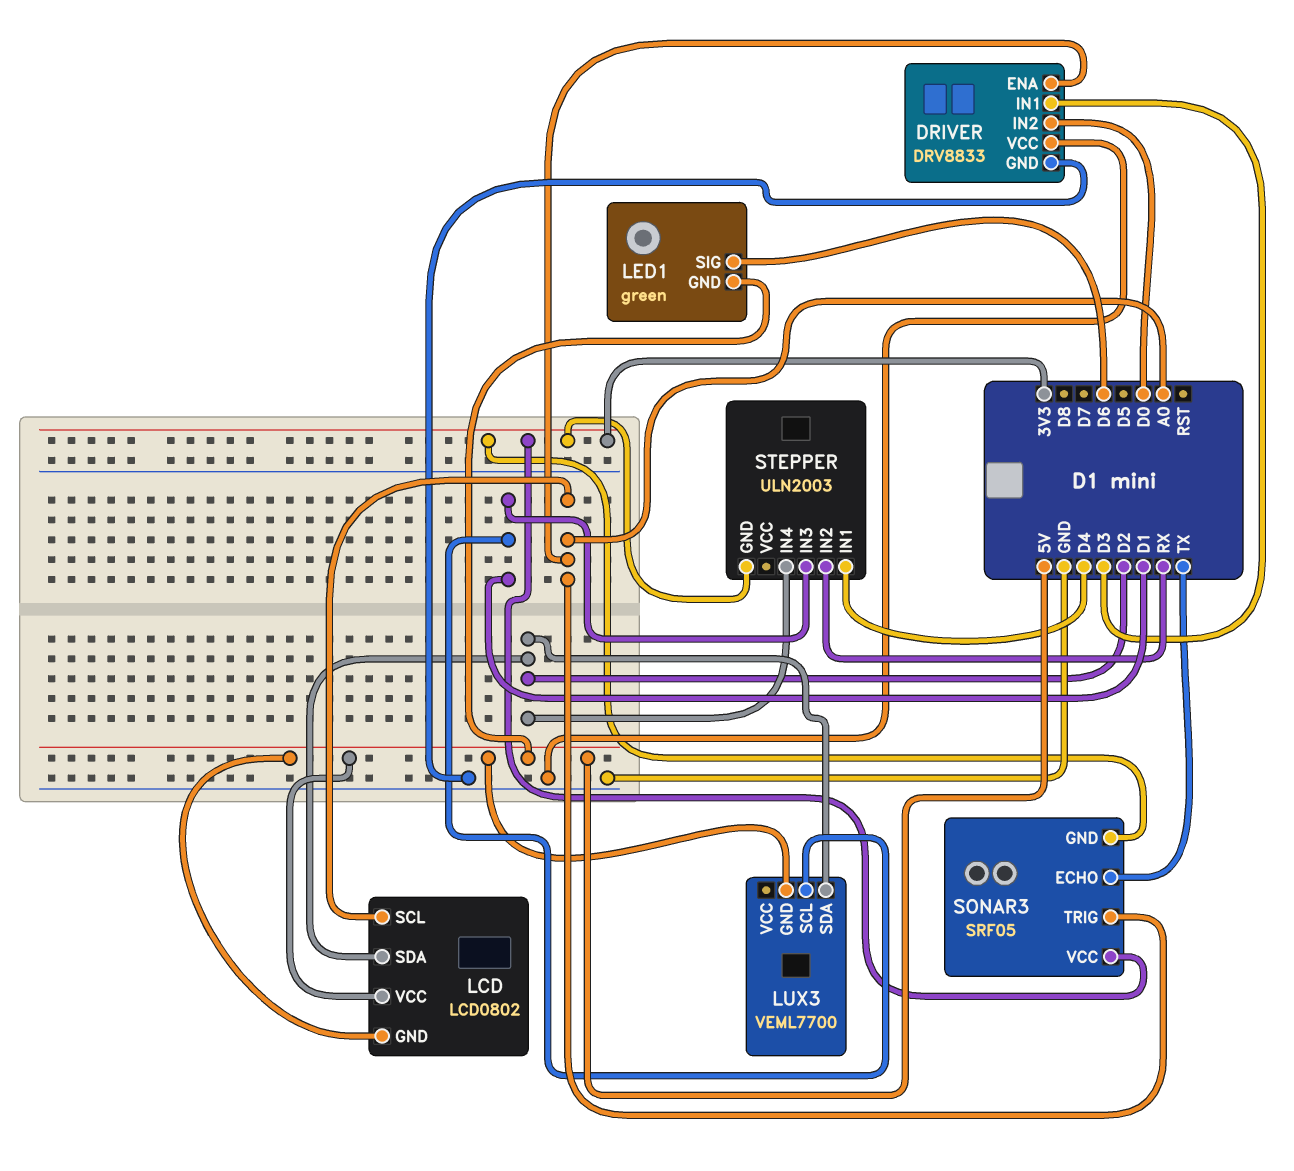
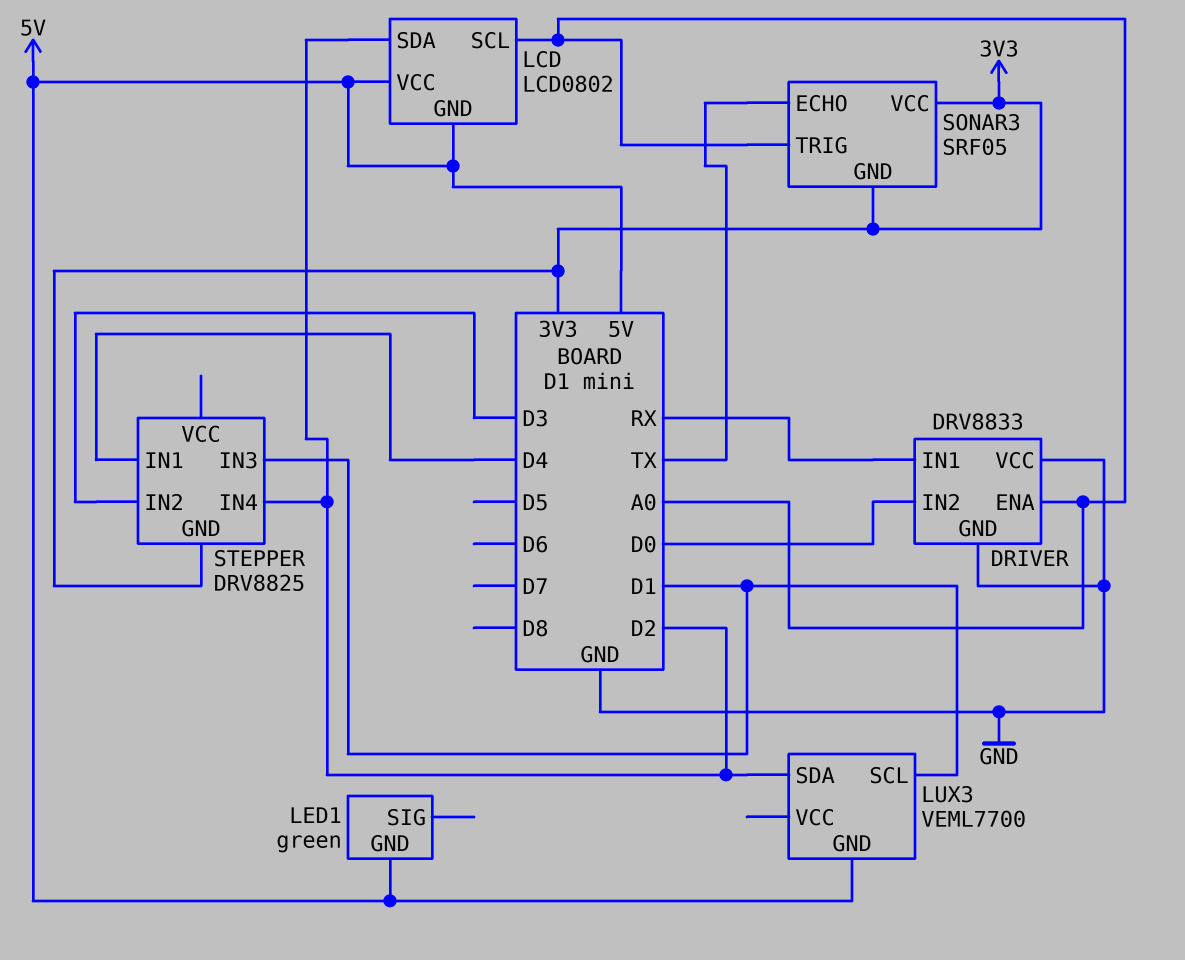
DRIVER pin IN1: D3 -> RX
LED1 pin SIG: D6 -> none
STEPPER: ULN2003 -> DRV8825
STEPPER pin IN2: RX -> D3

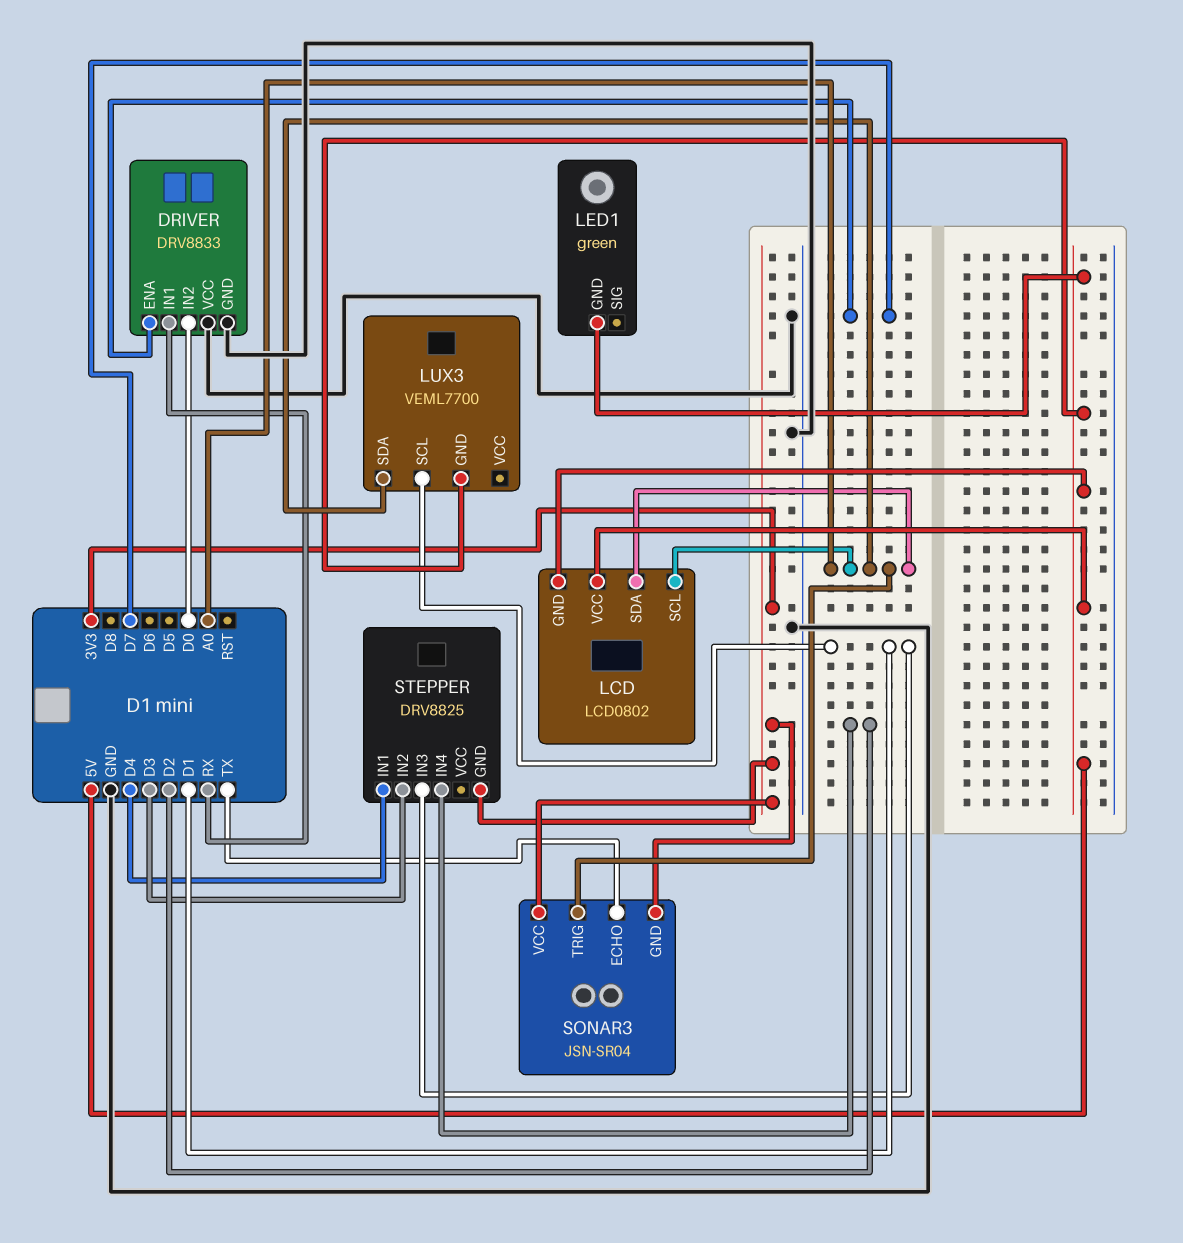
DRIVER pin ENA: A0 -> D7
LCD pin SDA: D2 -> A0
LUX3 pin SDA: D2 -> A0
SONAR3: SRF05 -> JSN-SR04

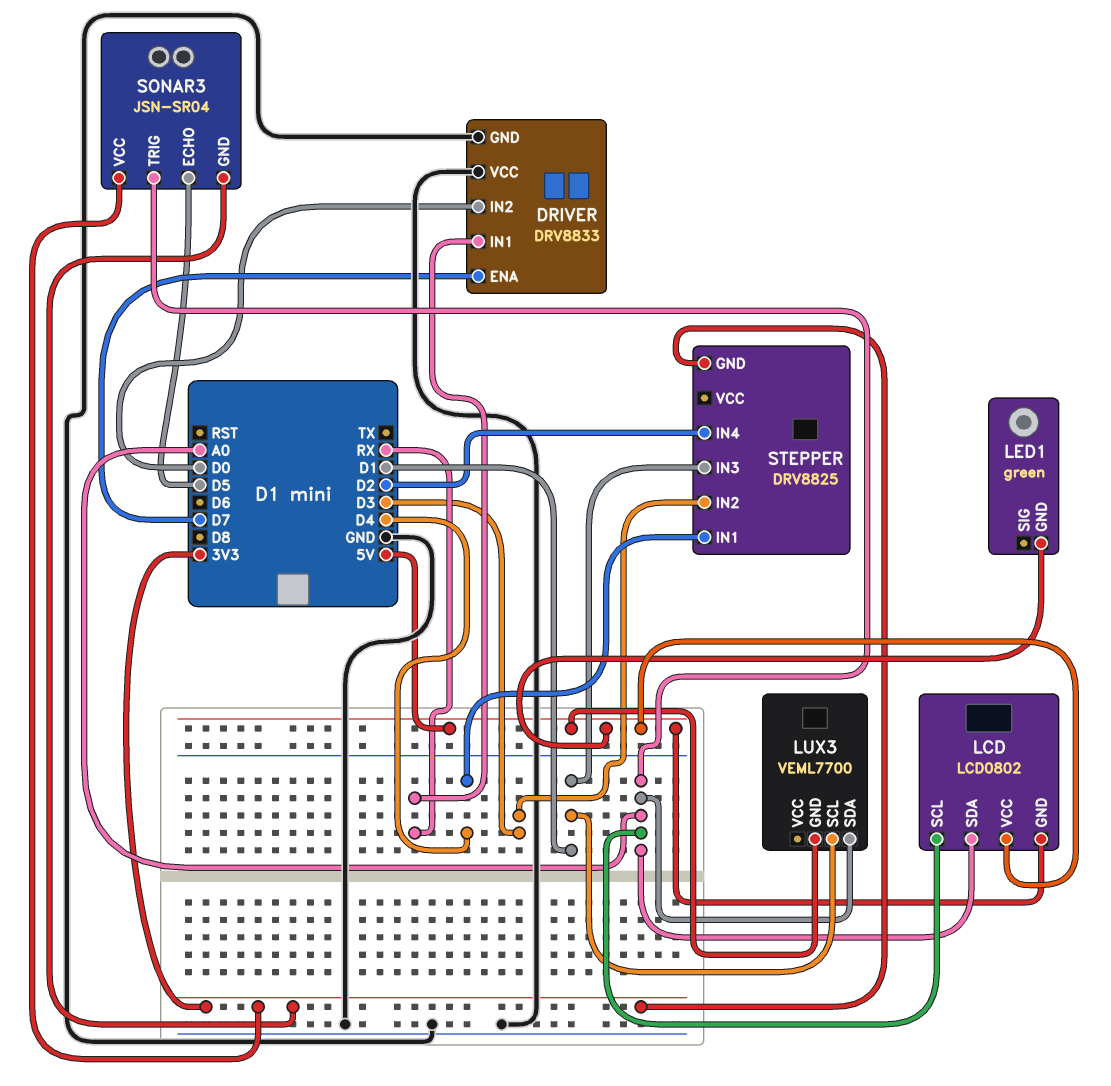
SONAR3 pin ECHO: TX -> D5

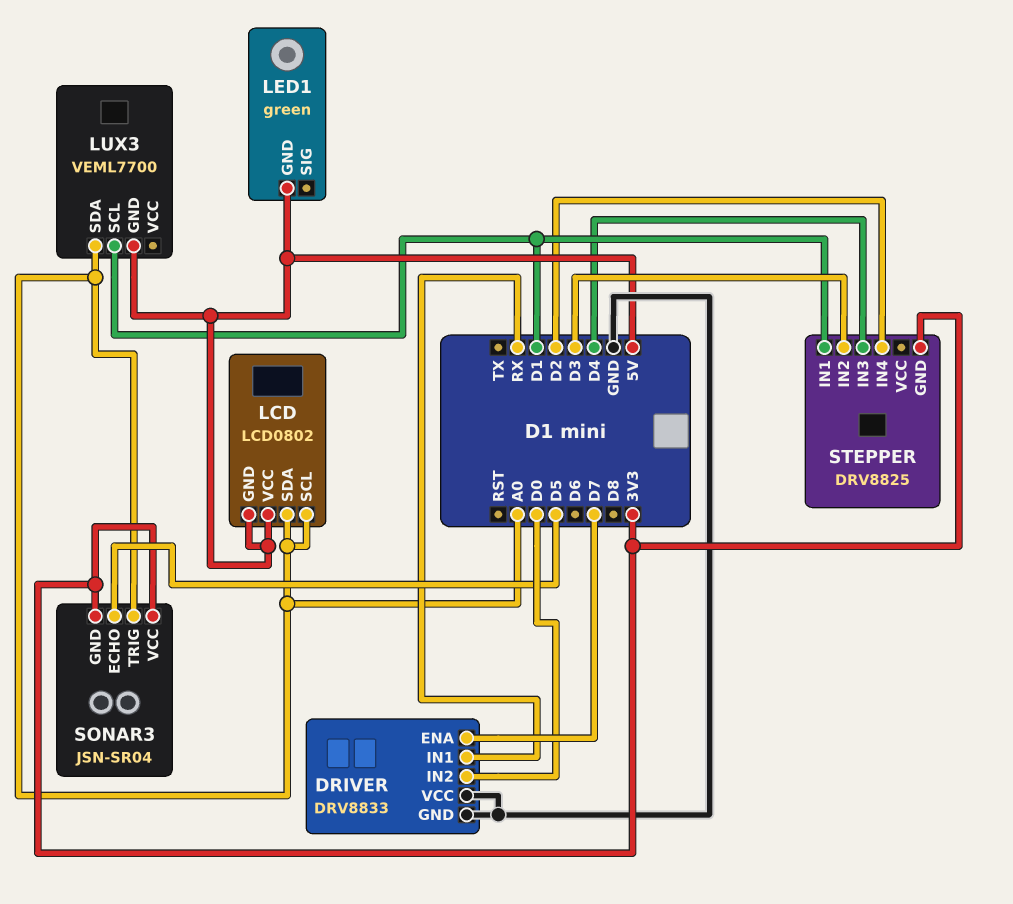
STEPPER pin IN1: D4 -> D1
STEPPER pin IN3: D1 -> D4

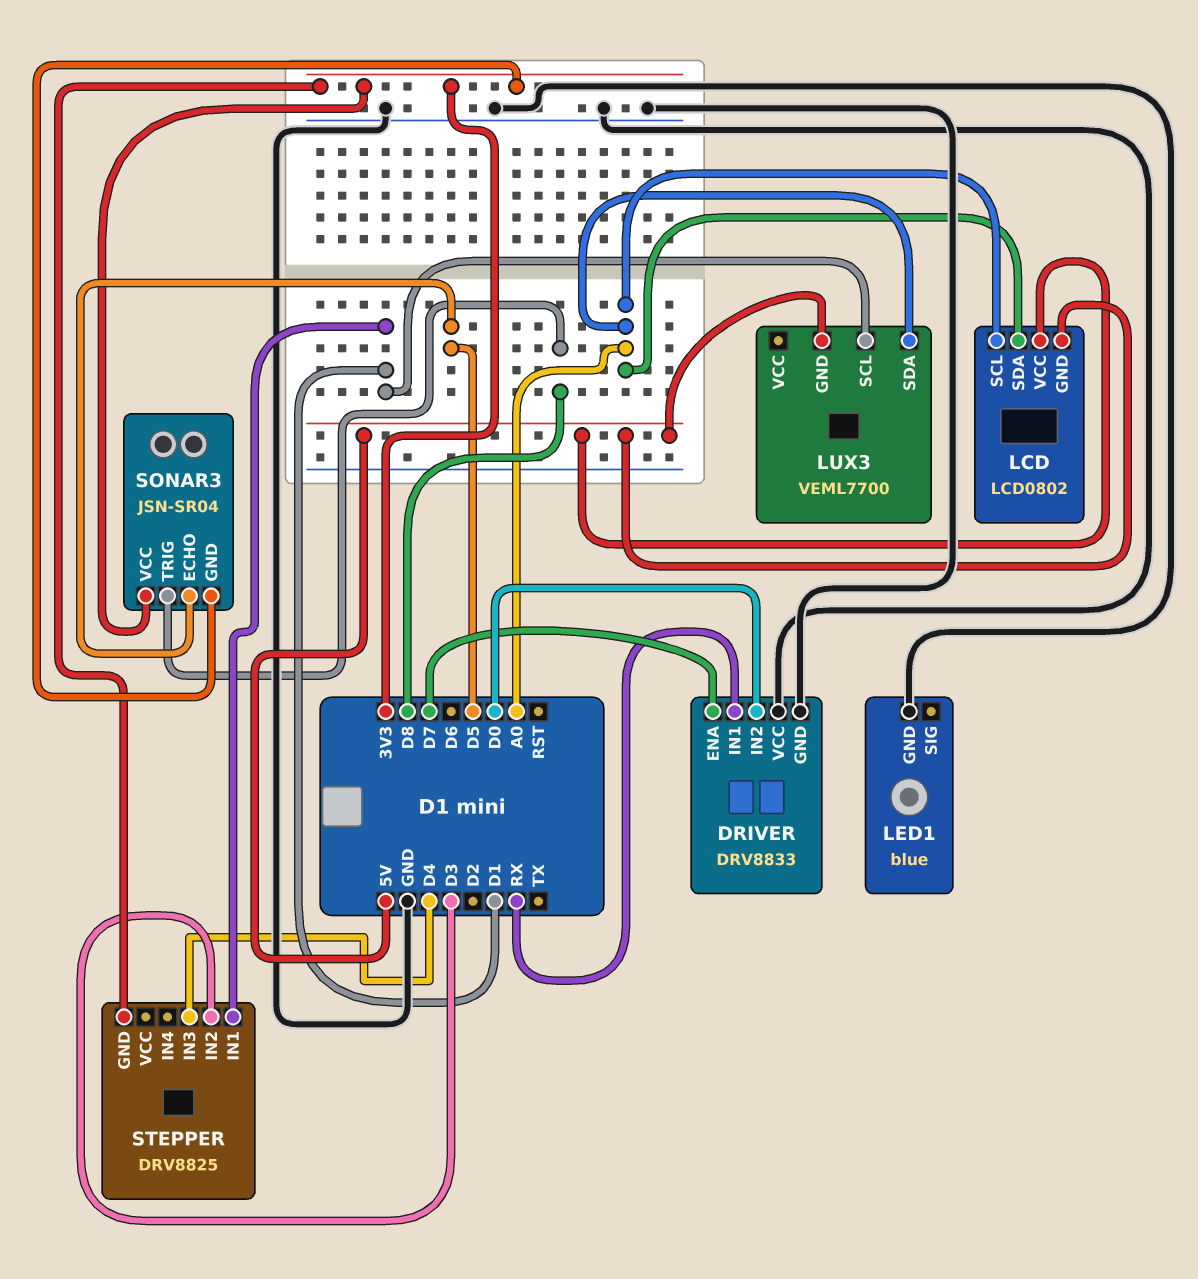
LED1: green -> blue
LED1 pin GND: 5V -> GND
SONAR3 pin TRIG: A0 -> D8
STEPPER pin IN4: D2 -> none

